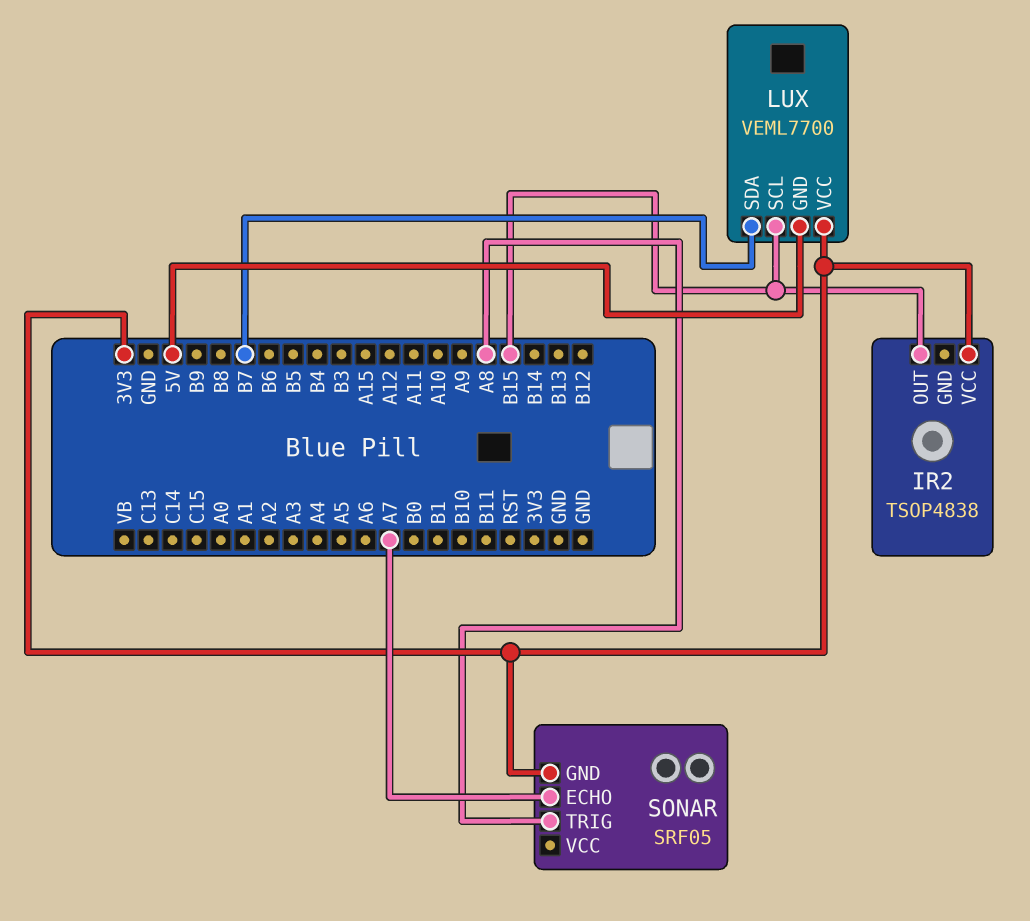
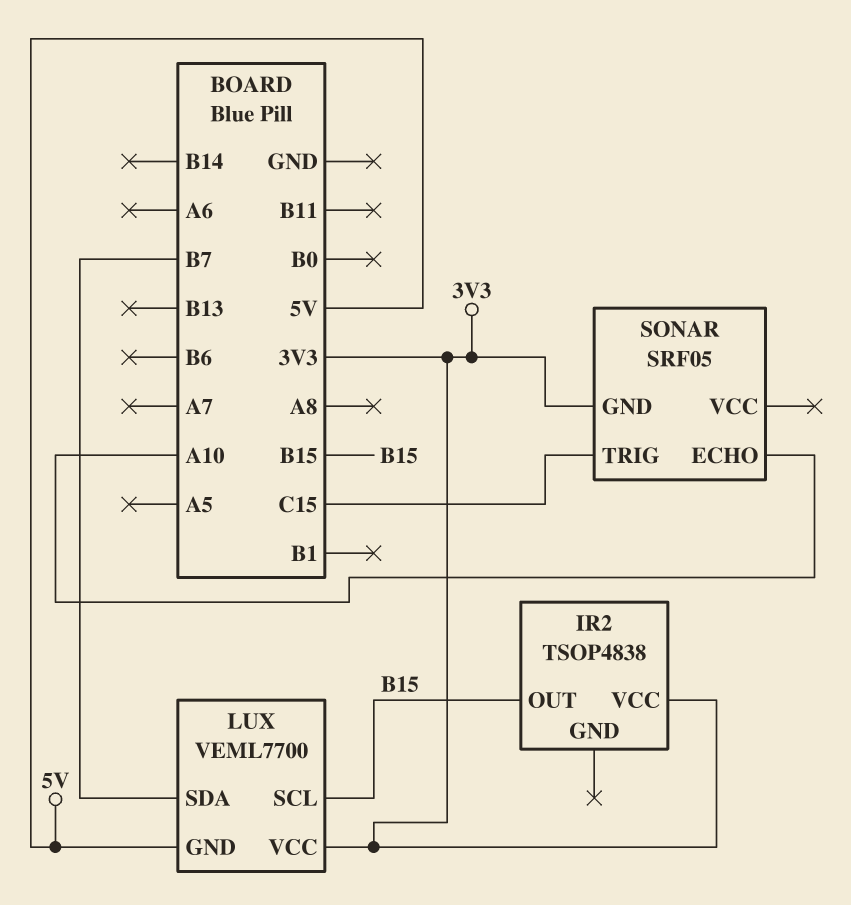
SONAR pin ECHO: A7 -> A10
SONAR pin TRIG: A8 -> C15

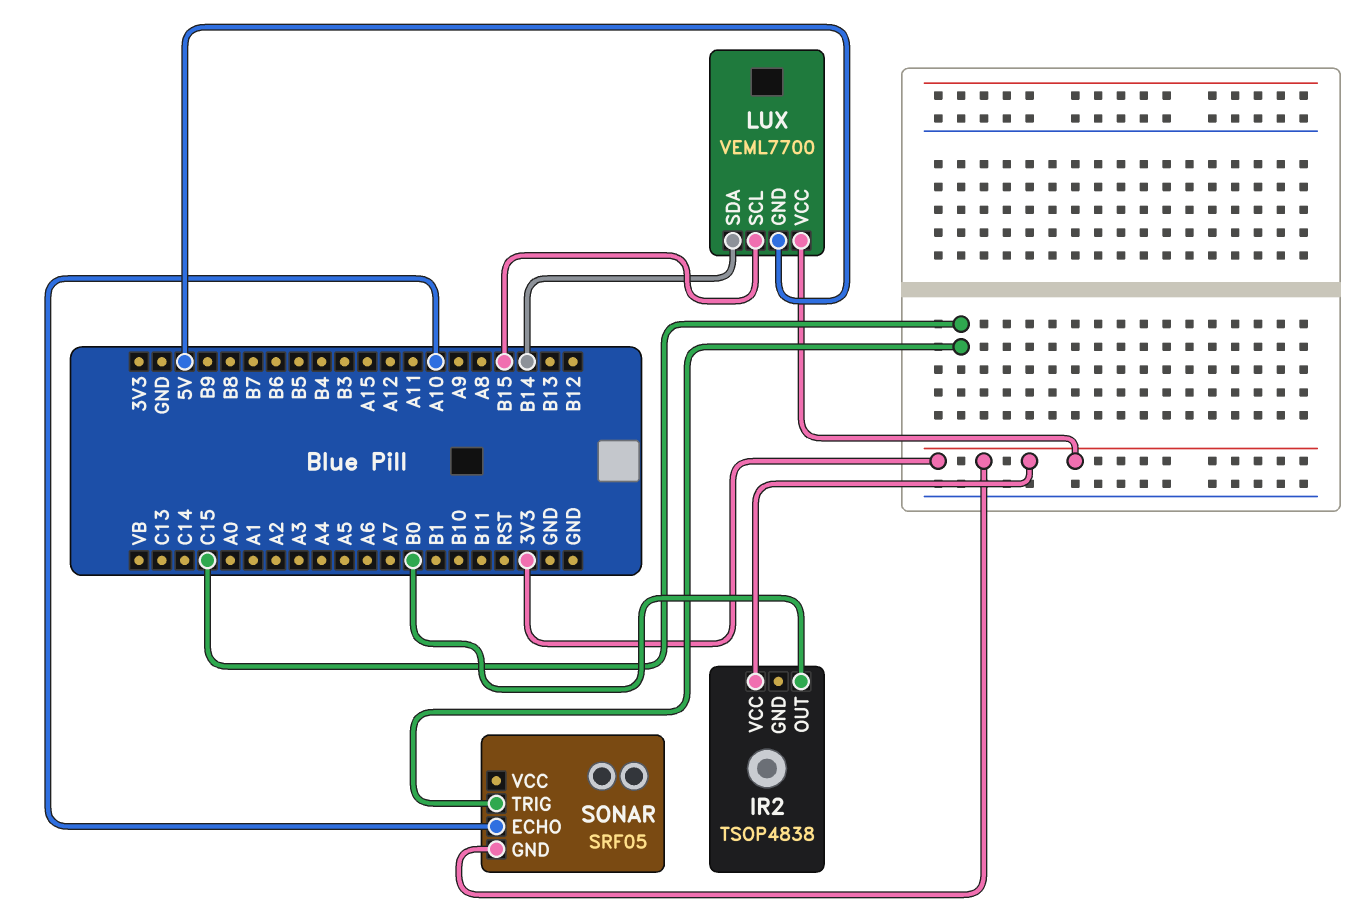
IR2 pin OUT: B15 -> B0
LUX pin SDA: B7 -> B14

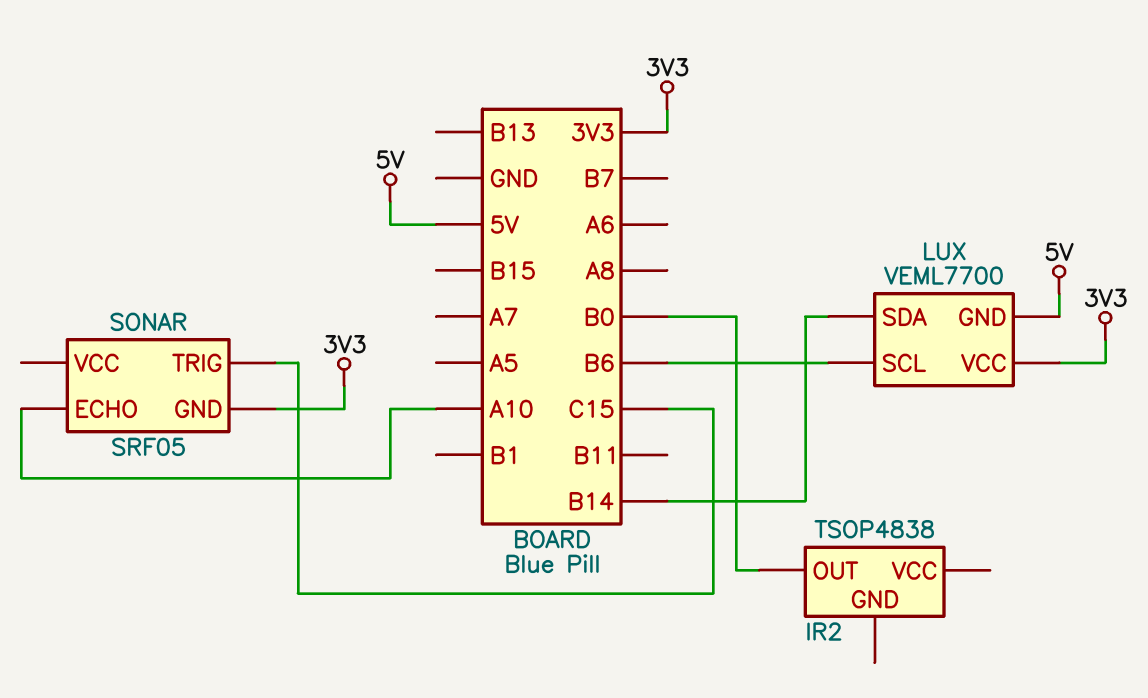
IR2 pin VCC: 3V3 -> none
LUX pin SCL: B15 -> B6

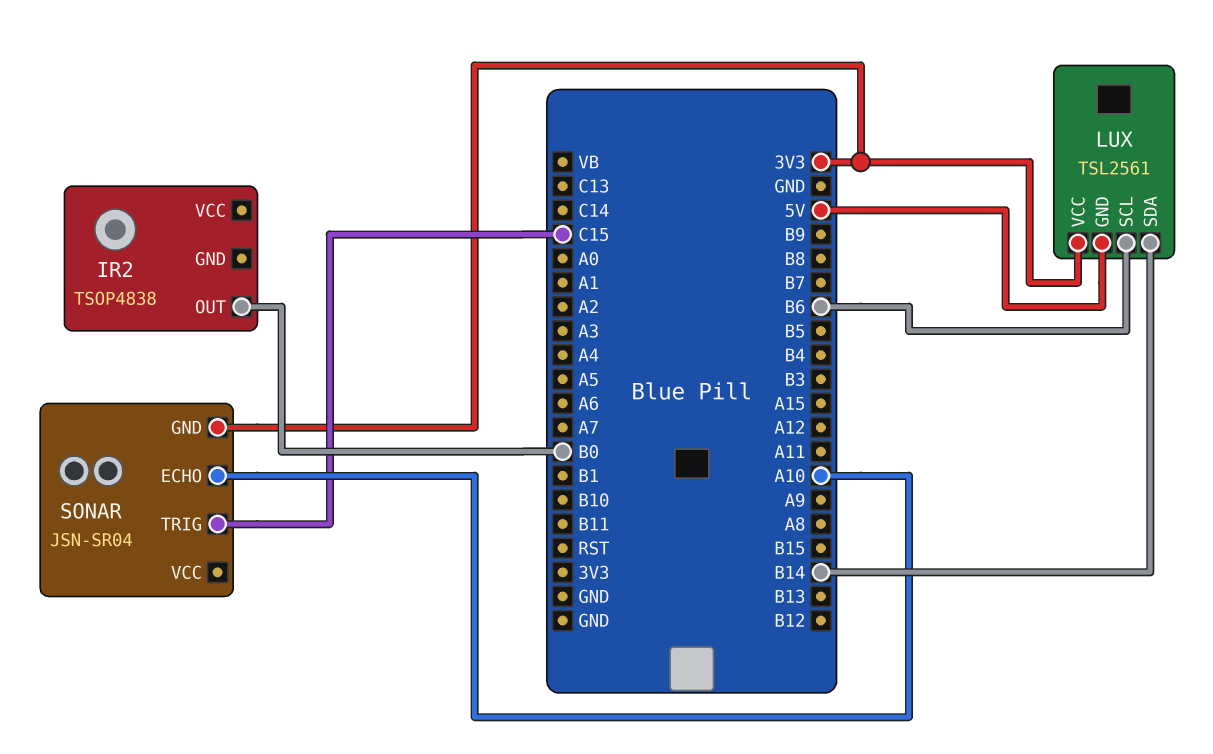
LUX: VEML7700 -> TSL2561
SONAR: SRF05 -> JSN-SR04

